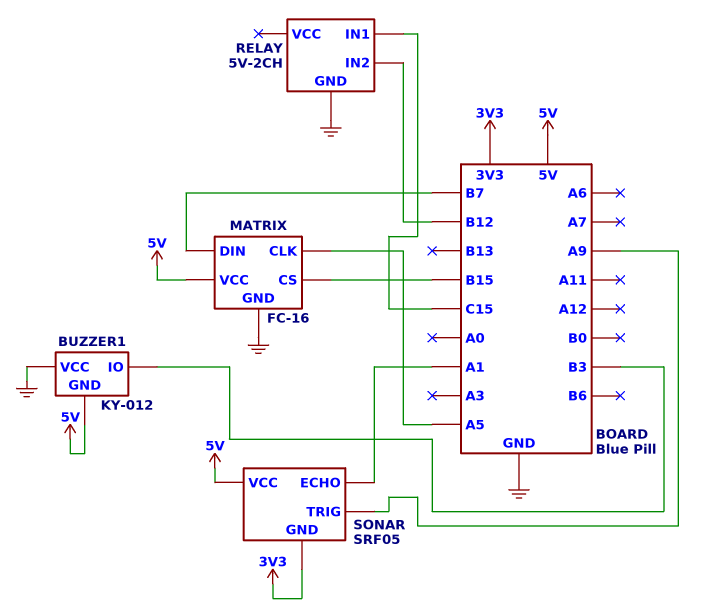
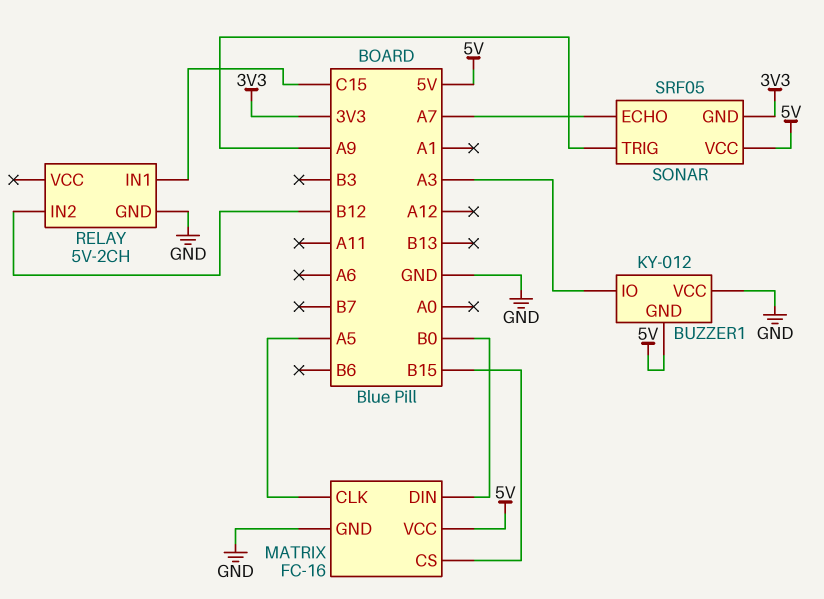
BUZZER1 pin IO: B3 -> A3
MATRIX pin DIN: B7 -> B0
SONAR pin ECHO: A1 -> A7

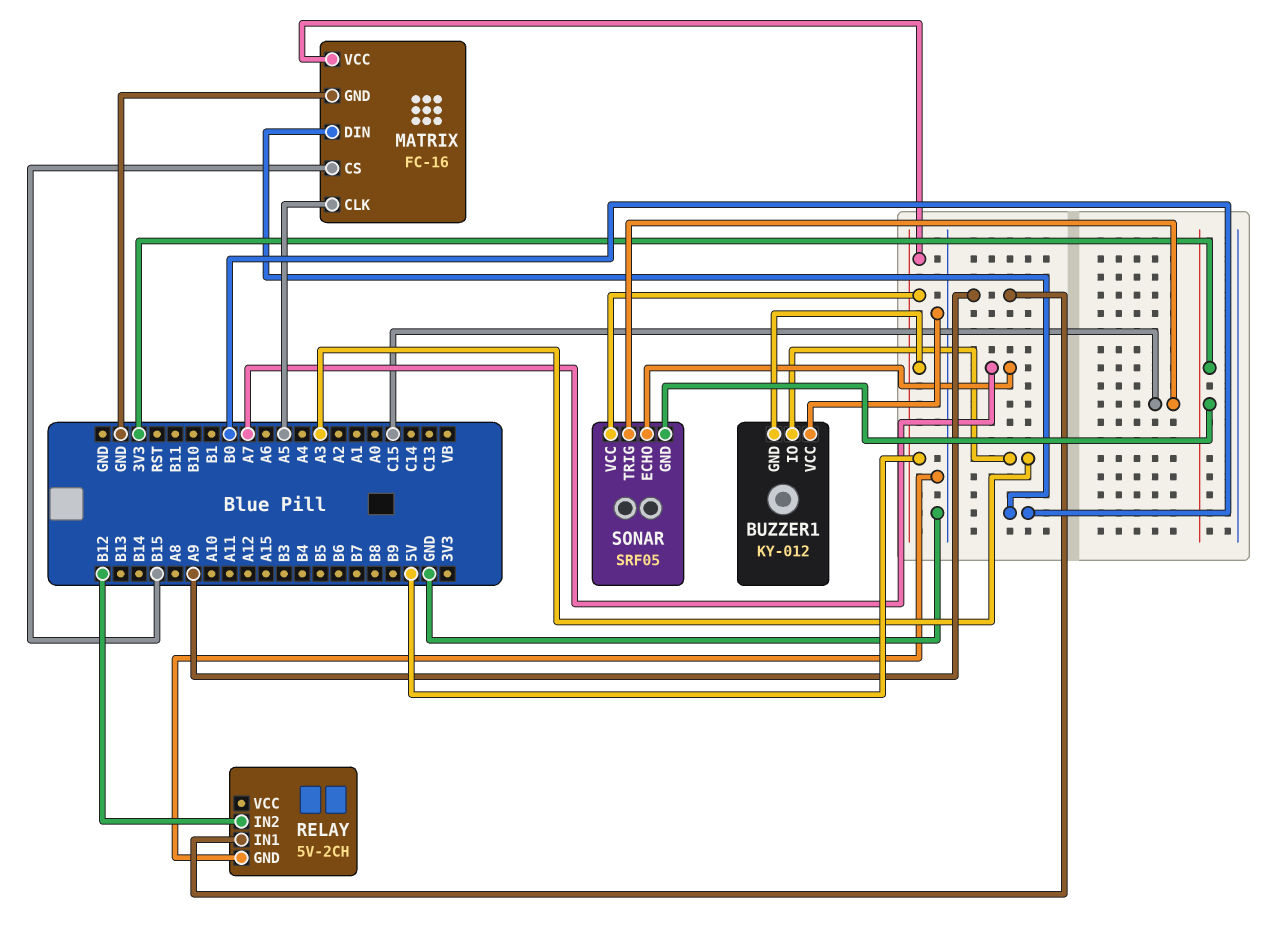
RELAY pin IN1: C15 -> A9
SONAR pin TRIG: A9 -> C15

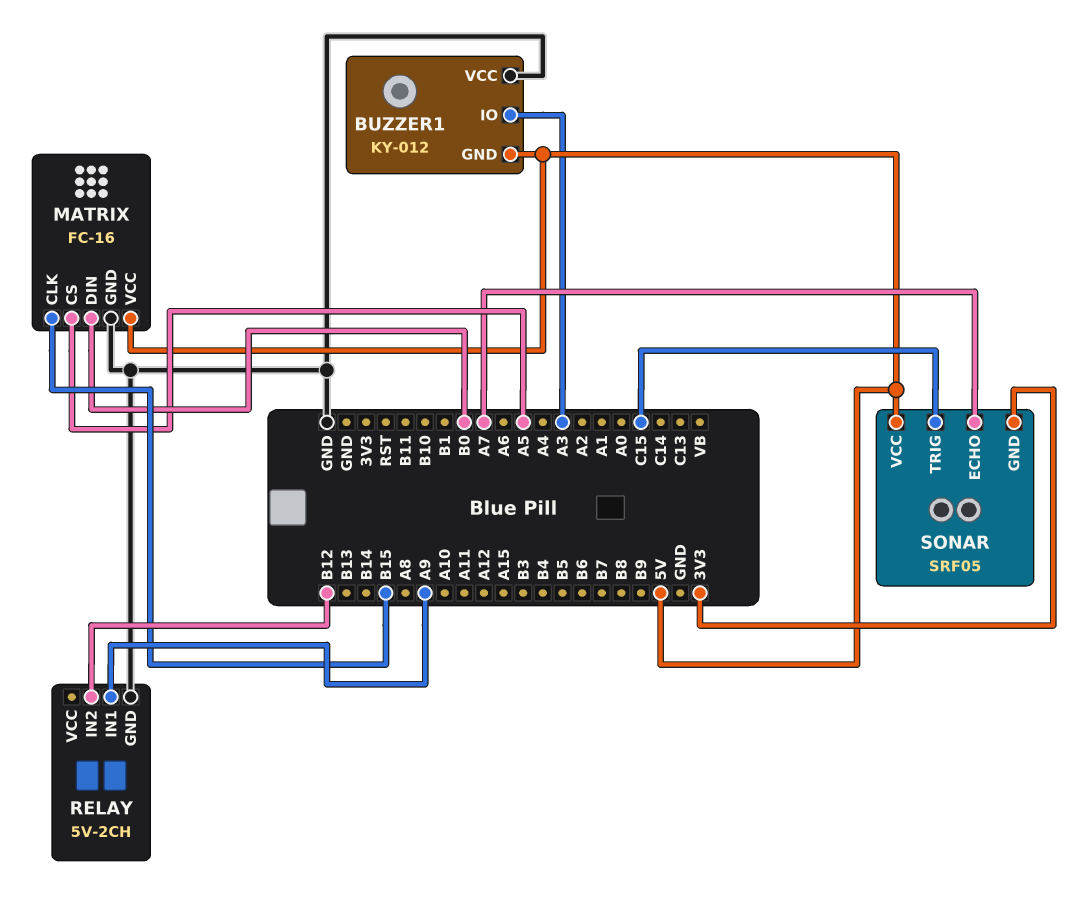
MATRIX pin CLK: A5 -> B15
MATRIX pin CS: B15 -> A5

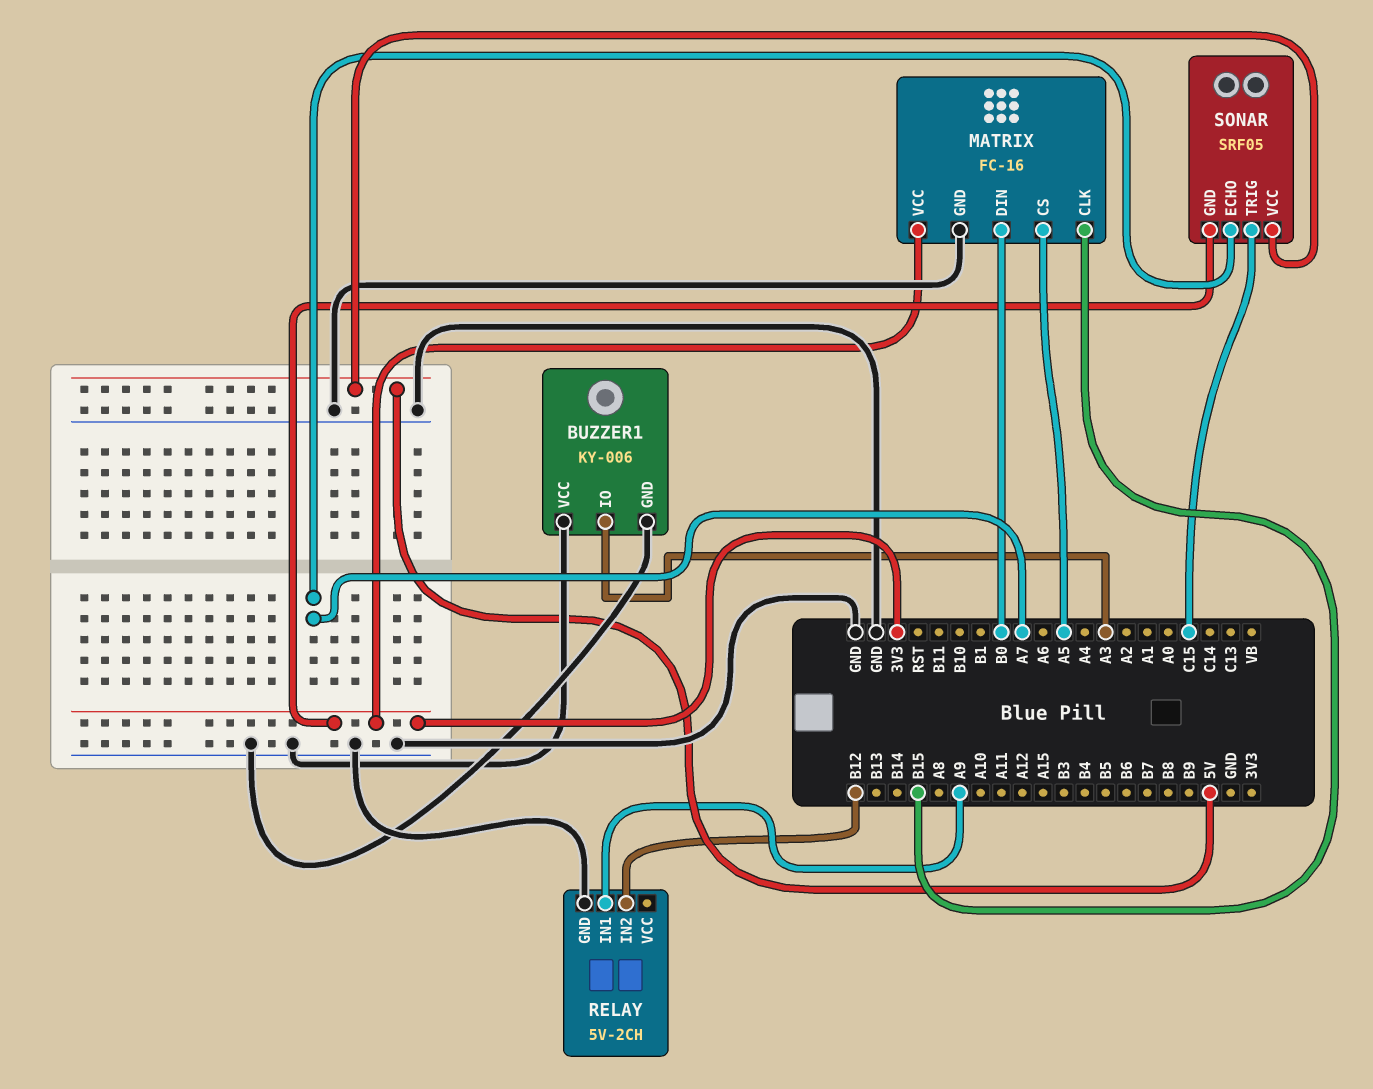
BUZZER1: KY-012 -> KY-006
BUZZER1 pin GND: 5V -> GND
MATRIX pin VCC: 5V -> 3V3

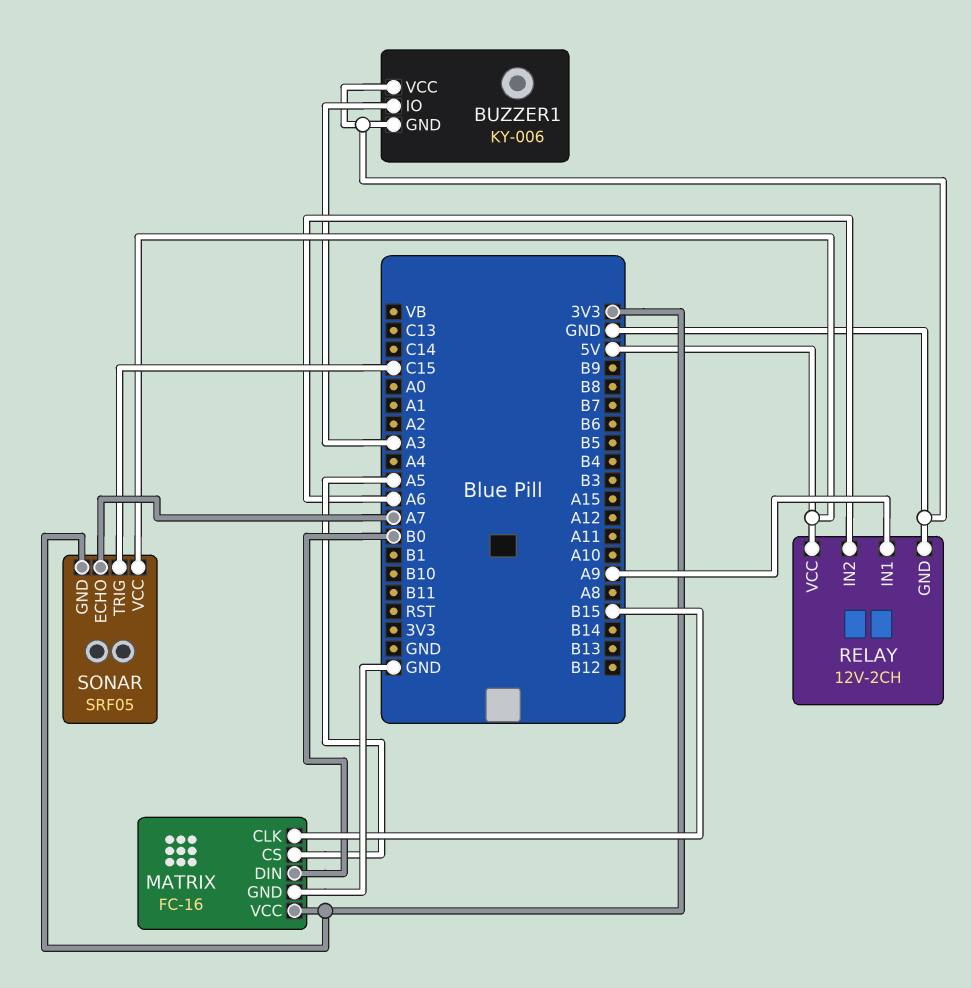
RELAY: 5V-2CH -> 12V-2CH
RELAY pin IN2: B12 -> A6
RELAY pin VCC: none -> 5V

